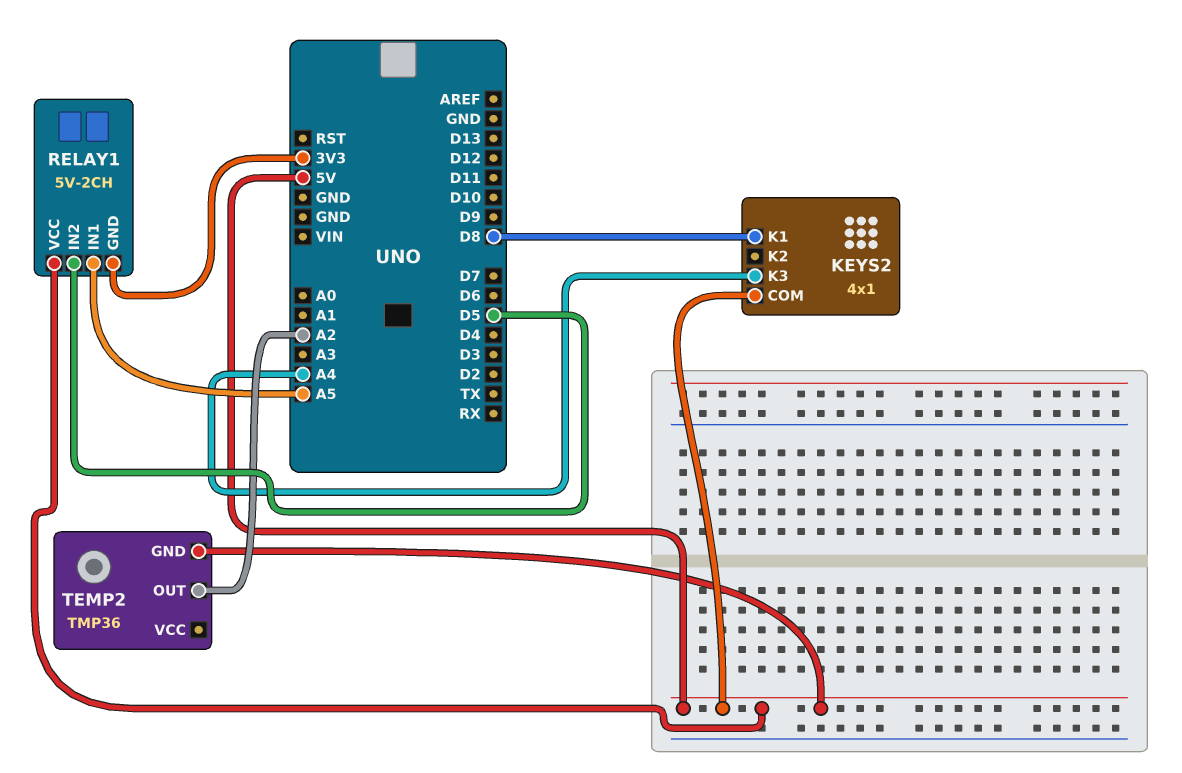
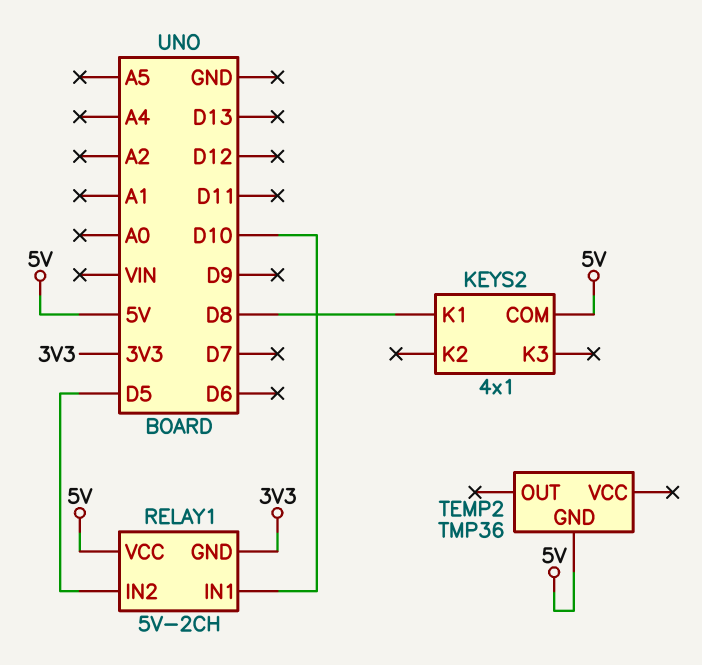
KEYS2 pin K3: A4 -> none
RELAY1 pin IN1: A5 -> D10
TEMP2 pin OUT: A2 -> none

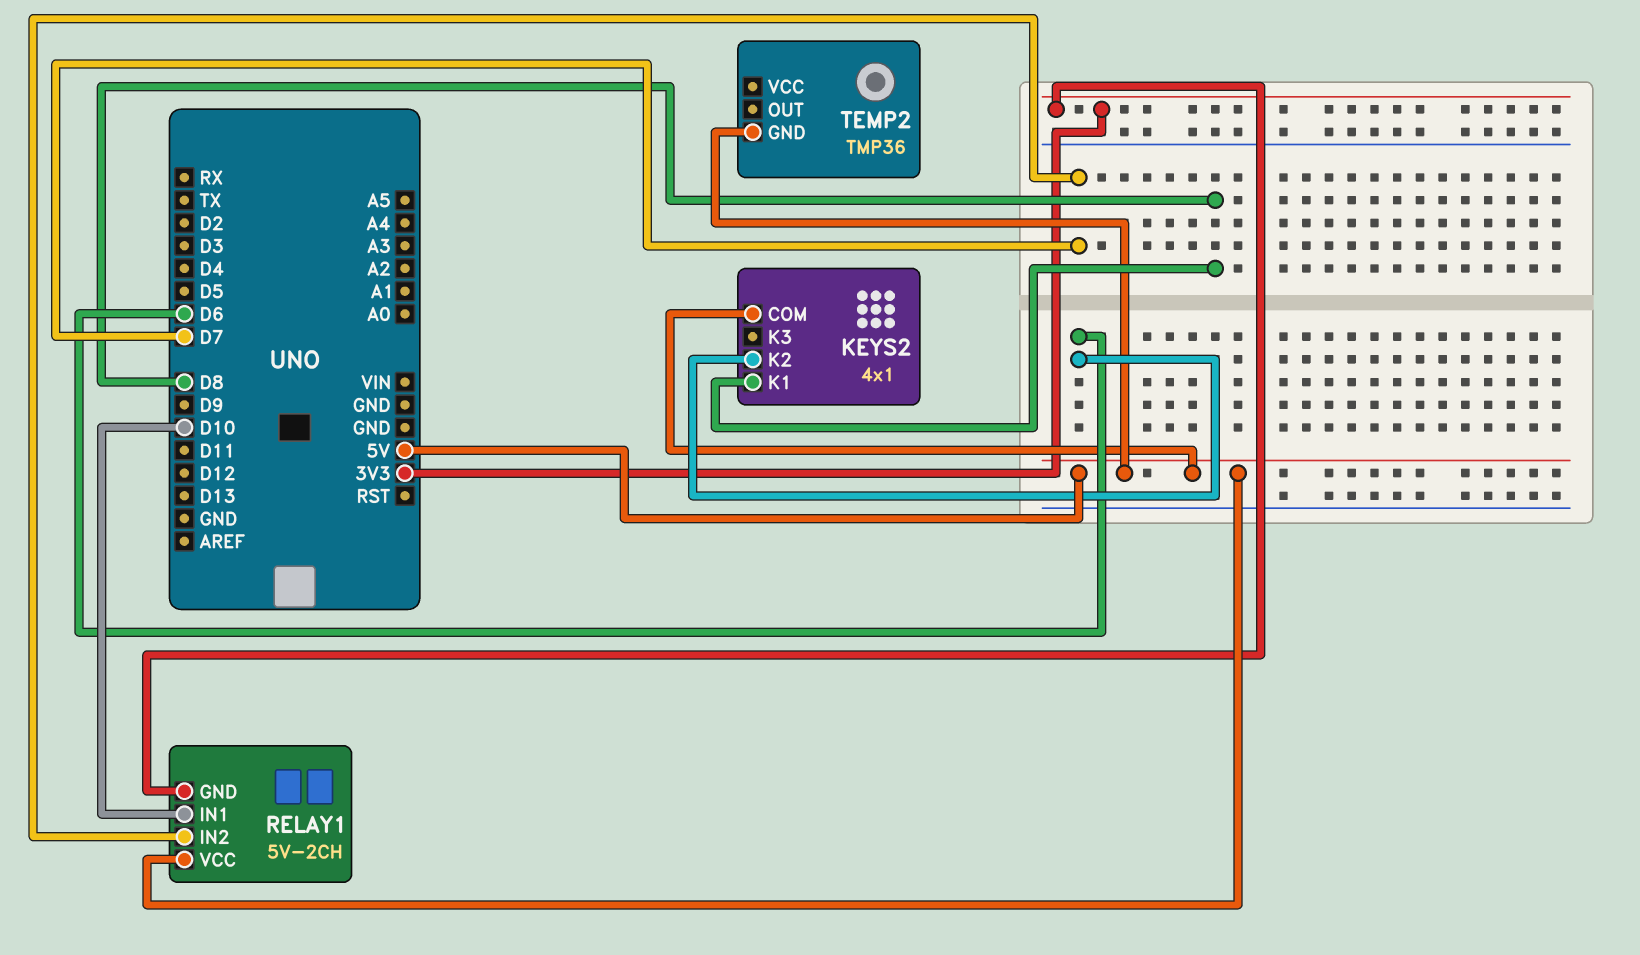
KEYS2 pin K2: none -> D6
RELAY1 pin IN2: D5 -> D7

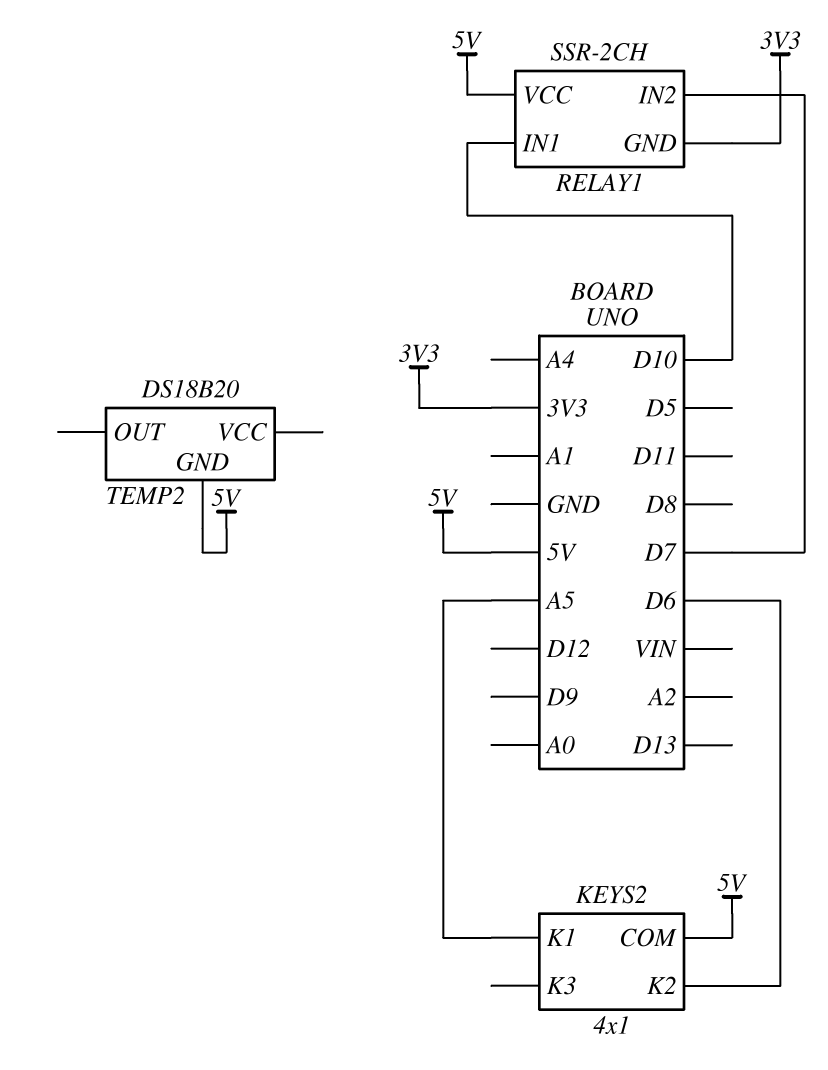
KEYS2 pin K1: D8 -> A5
RELAY1: 5V-2CH -> SSR-2CH
TEMP2: TMP36 -> DS18B20

